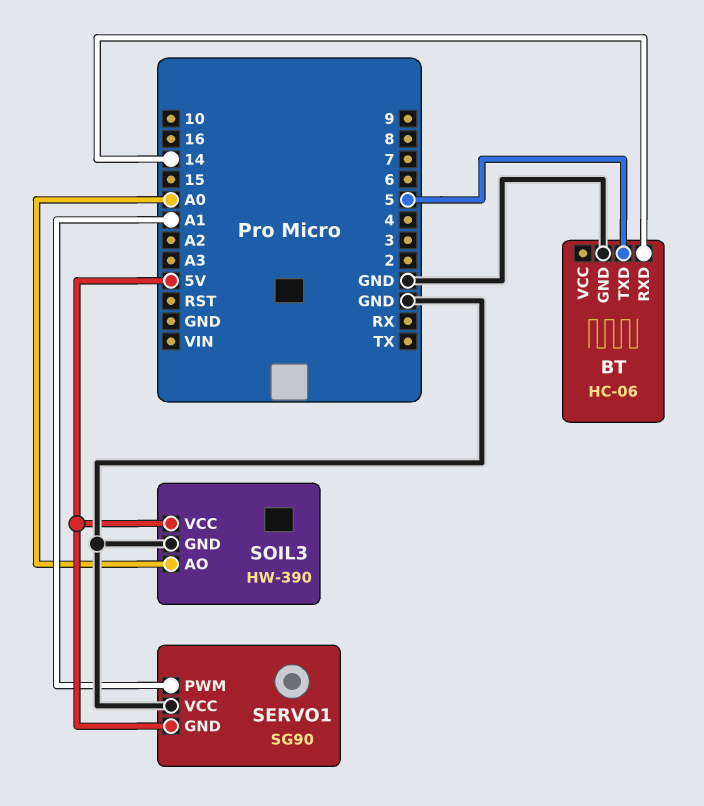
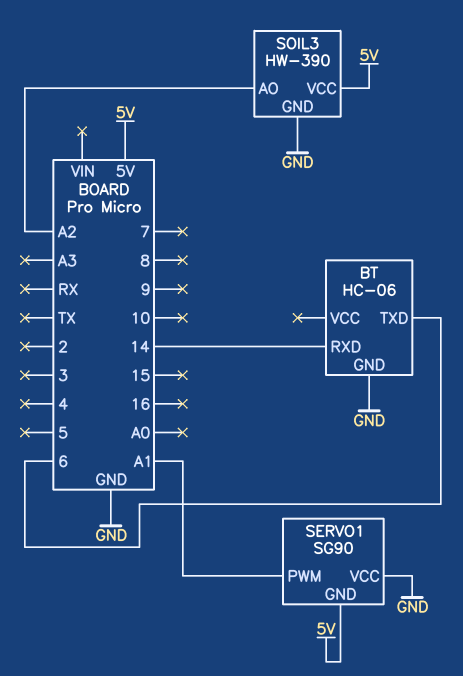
BT pin TXD: 5 -> 6
SOIL3 pin AO: A0 -> A2

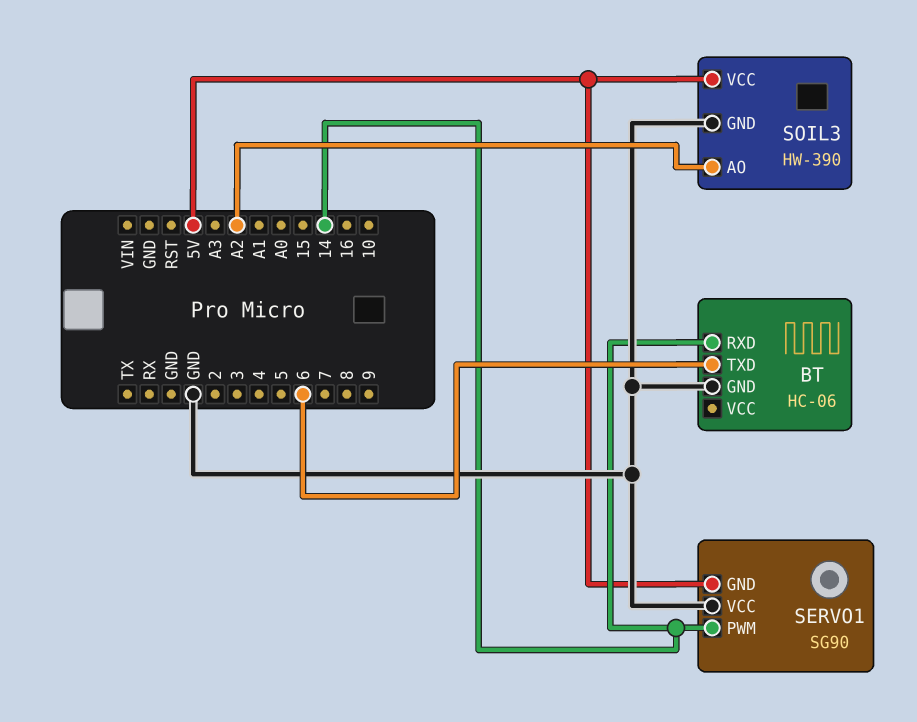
SERVO1 pin PWM: A1 -> 14

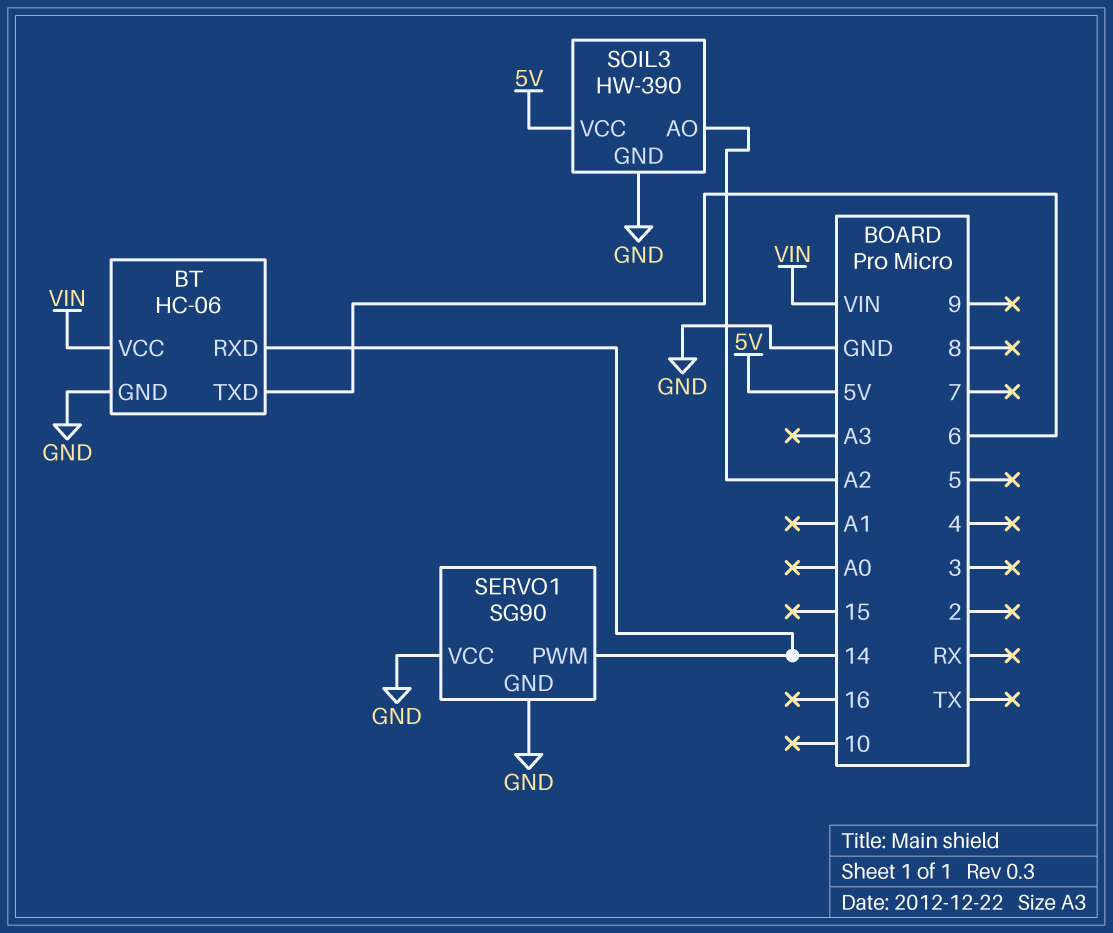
BT pin VCC: none -> VIN
SERVO1 pin GND: 5V -> GND

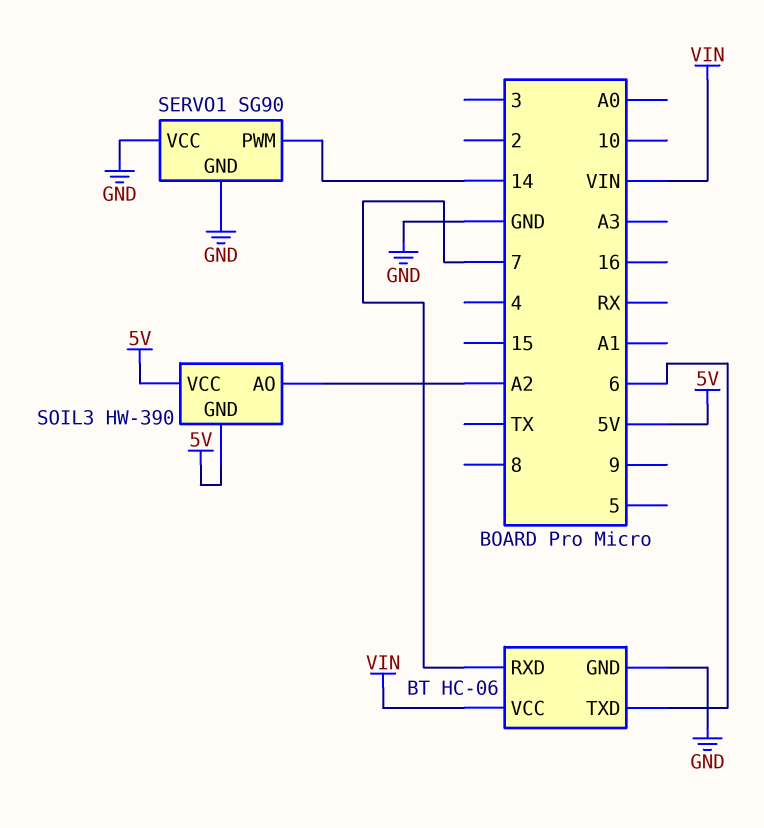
BT pin RXD: 14 -> 7
SOIL3 pin GND: GND -> 5V

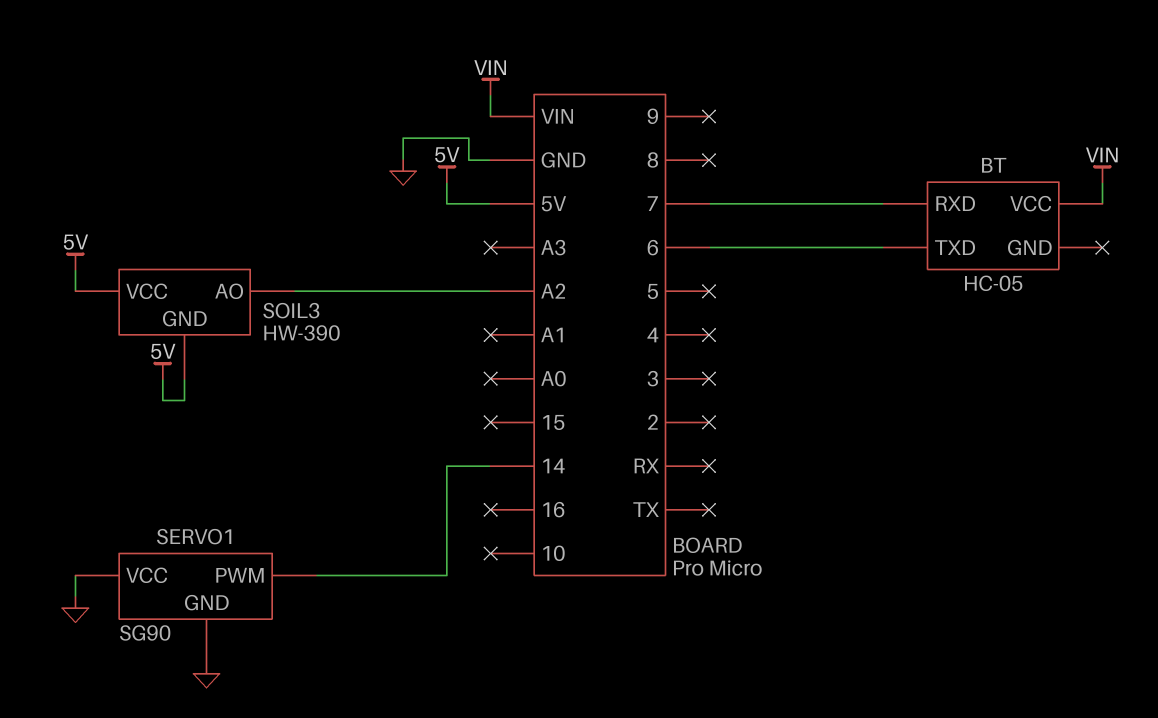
BT: HC-06 -> HC-05
BT pin GND: GND -> none

